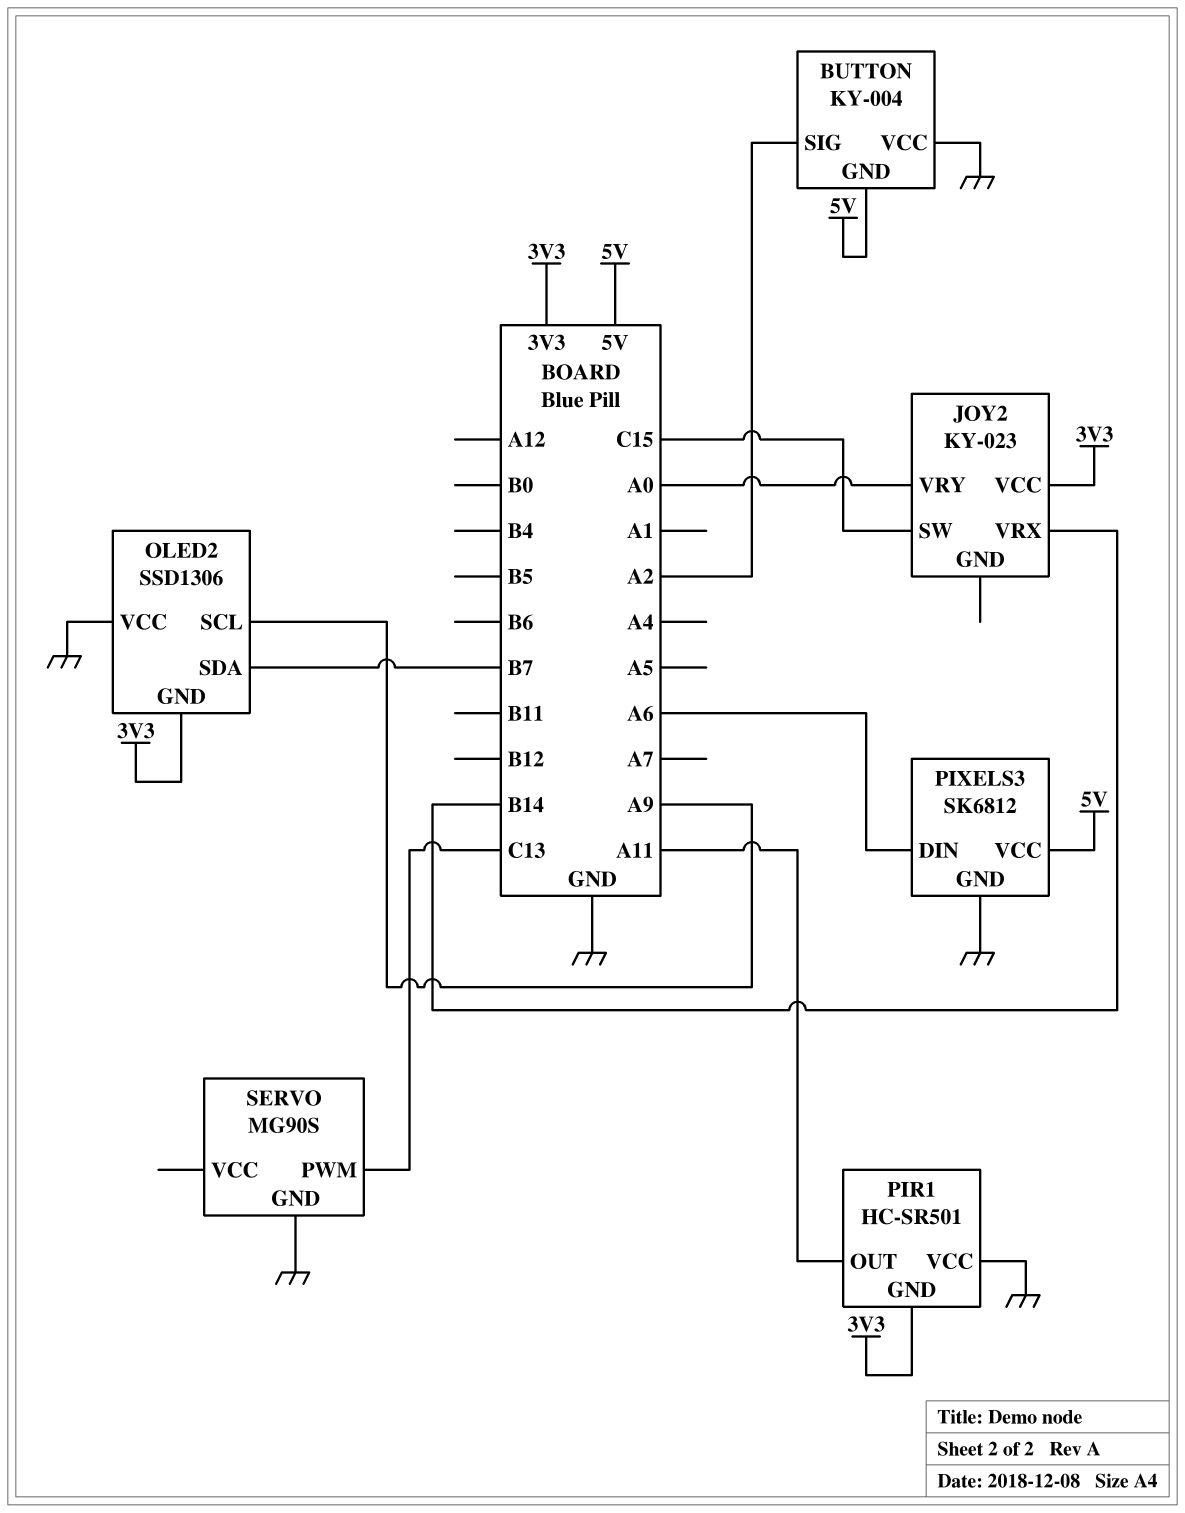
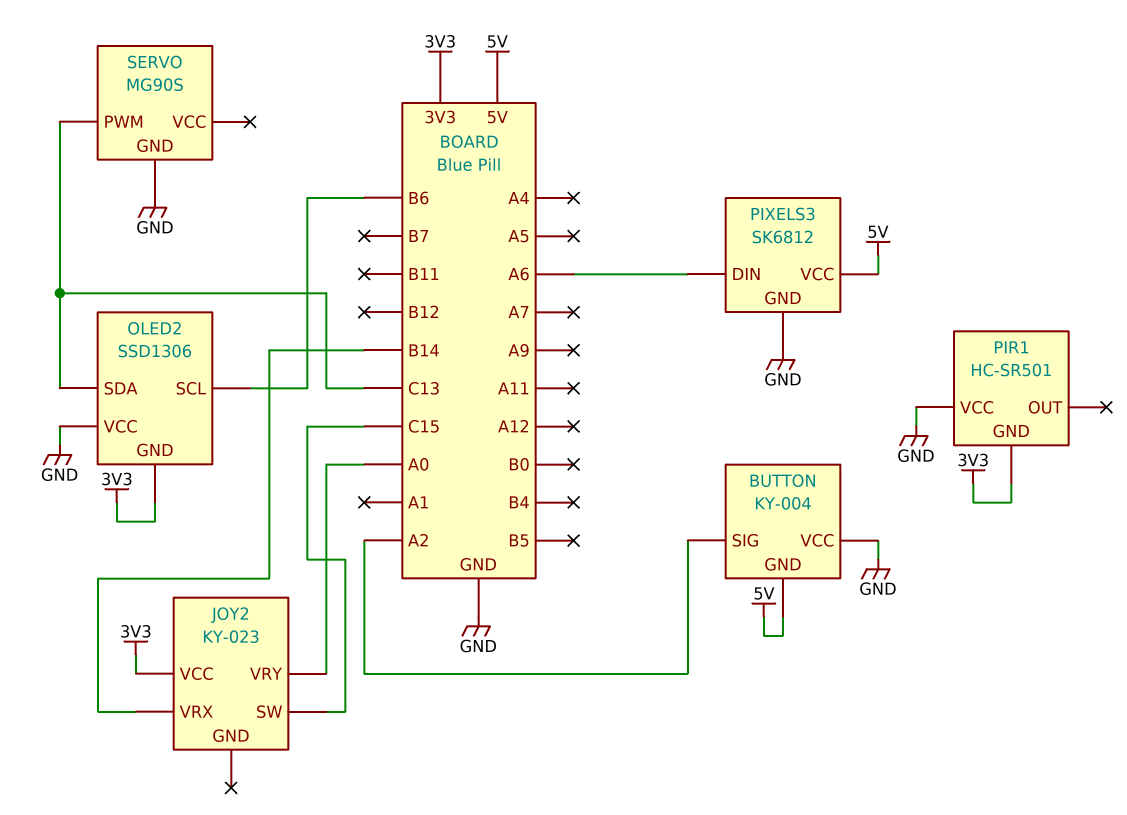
OLED2 pin SCL: A9 -> B6
OLED2 pin SDA: B7 -> C13
PIR1 pin OUT: A11 -> none

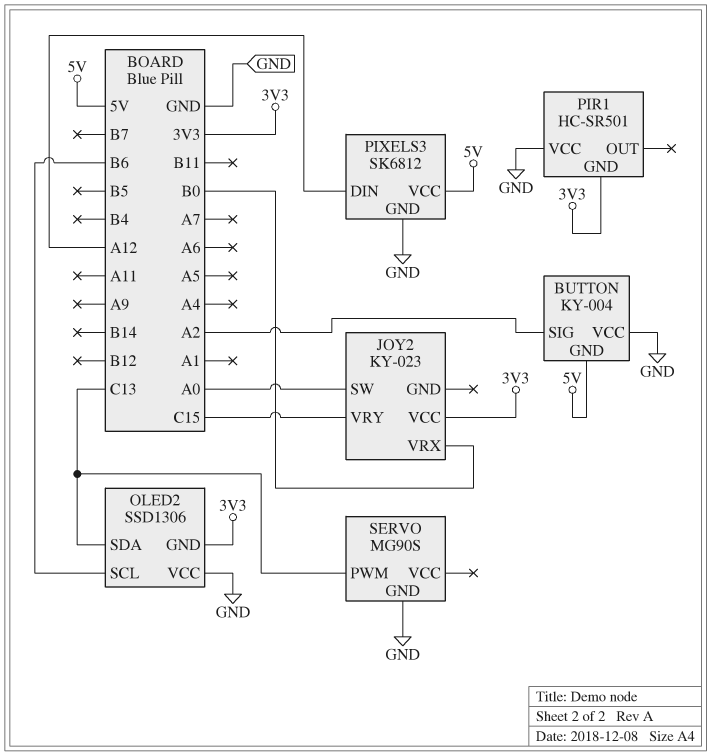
JOY2 pin SW: C15 -> A0
JOY2 pin VRX: B14 -> B0
JOY2 pin VRY: A0 -> C15
PIXELS3 pin DIN: A6 -> A12

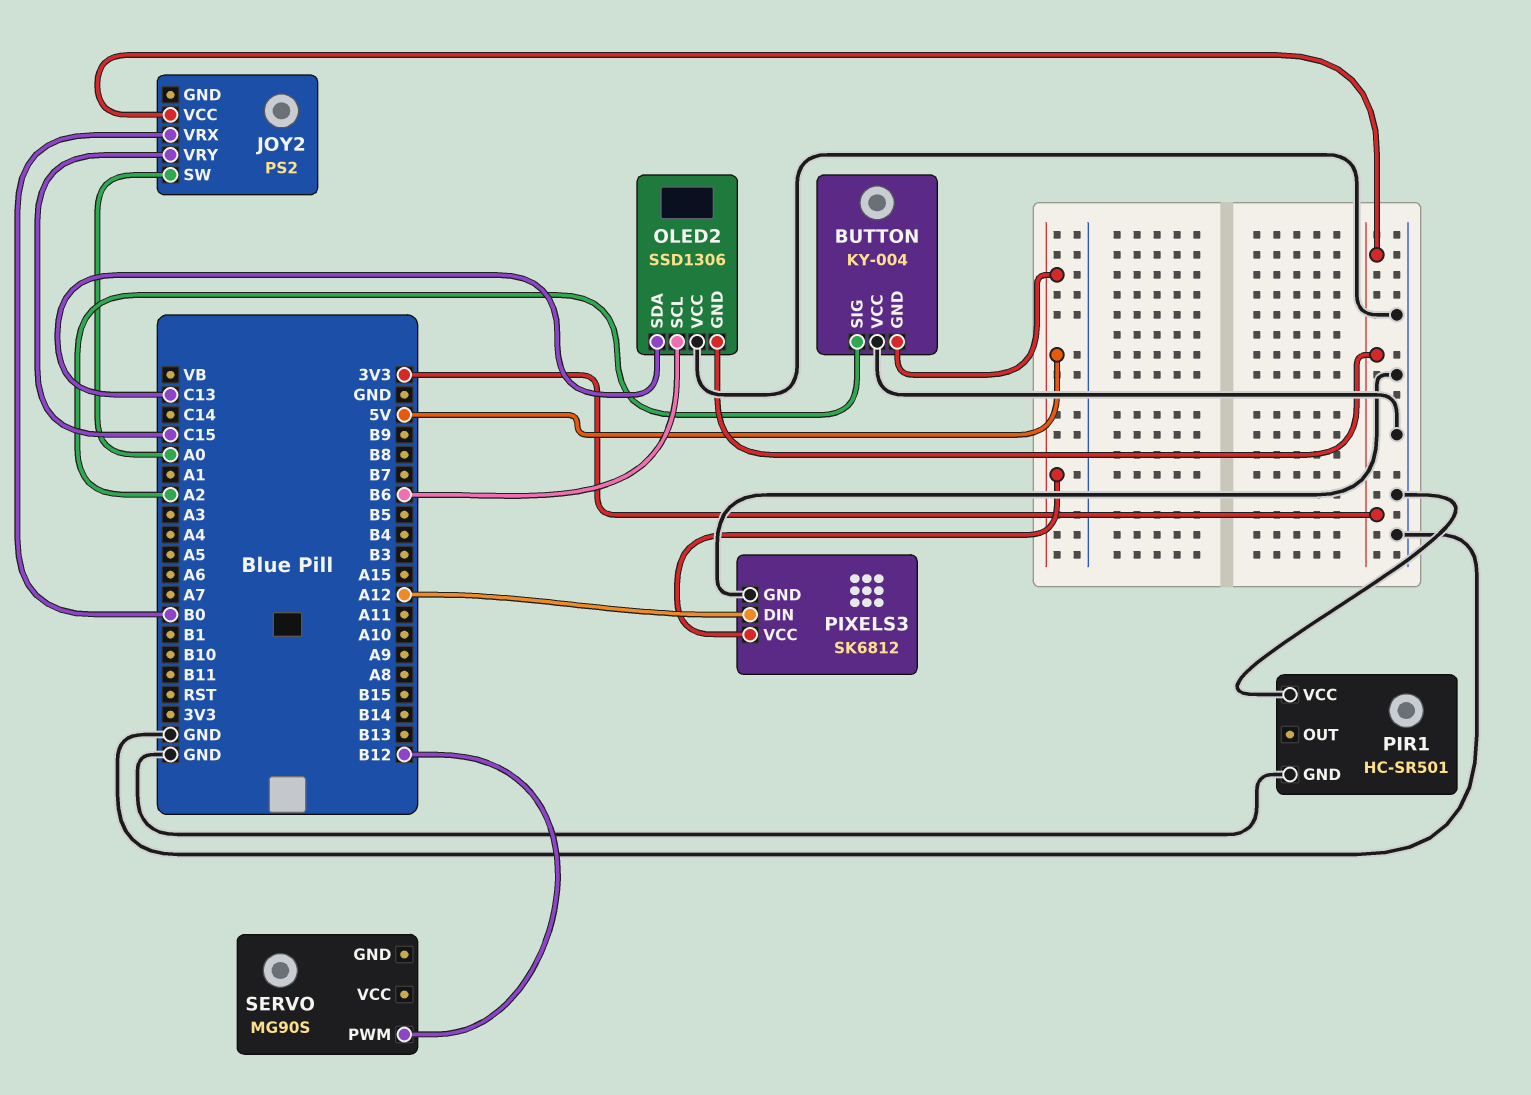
JOY2: KY-023 -> PS2
PIR1 pin GND: 3V3 -> GND
SERVO pin GND: GND -> none
SERVO pin PWM: C13 -> B12

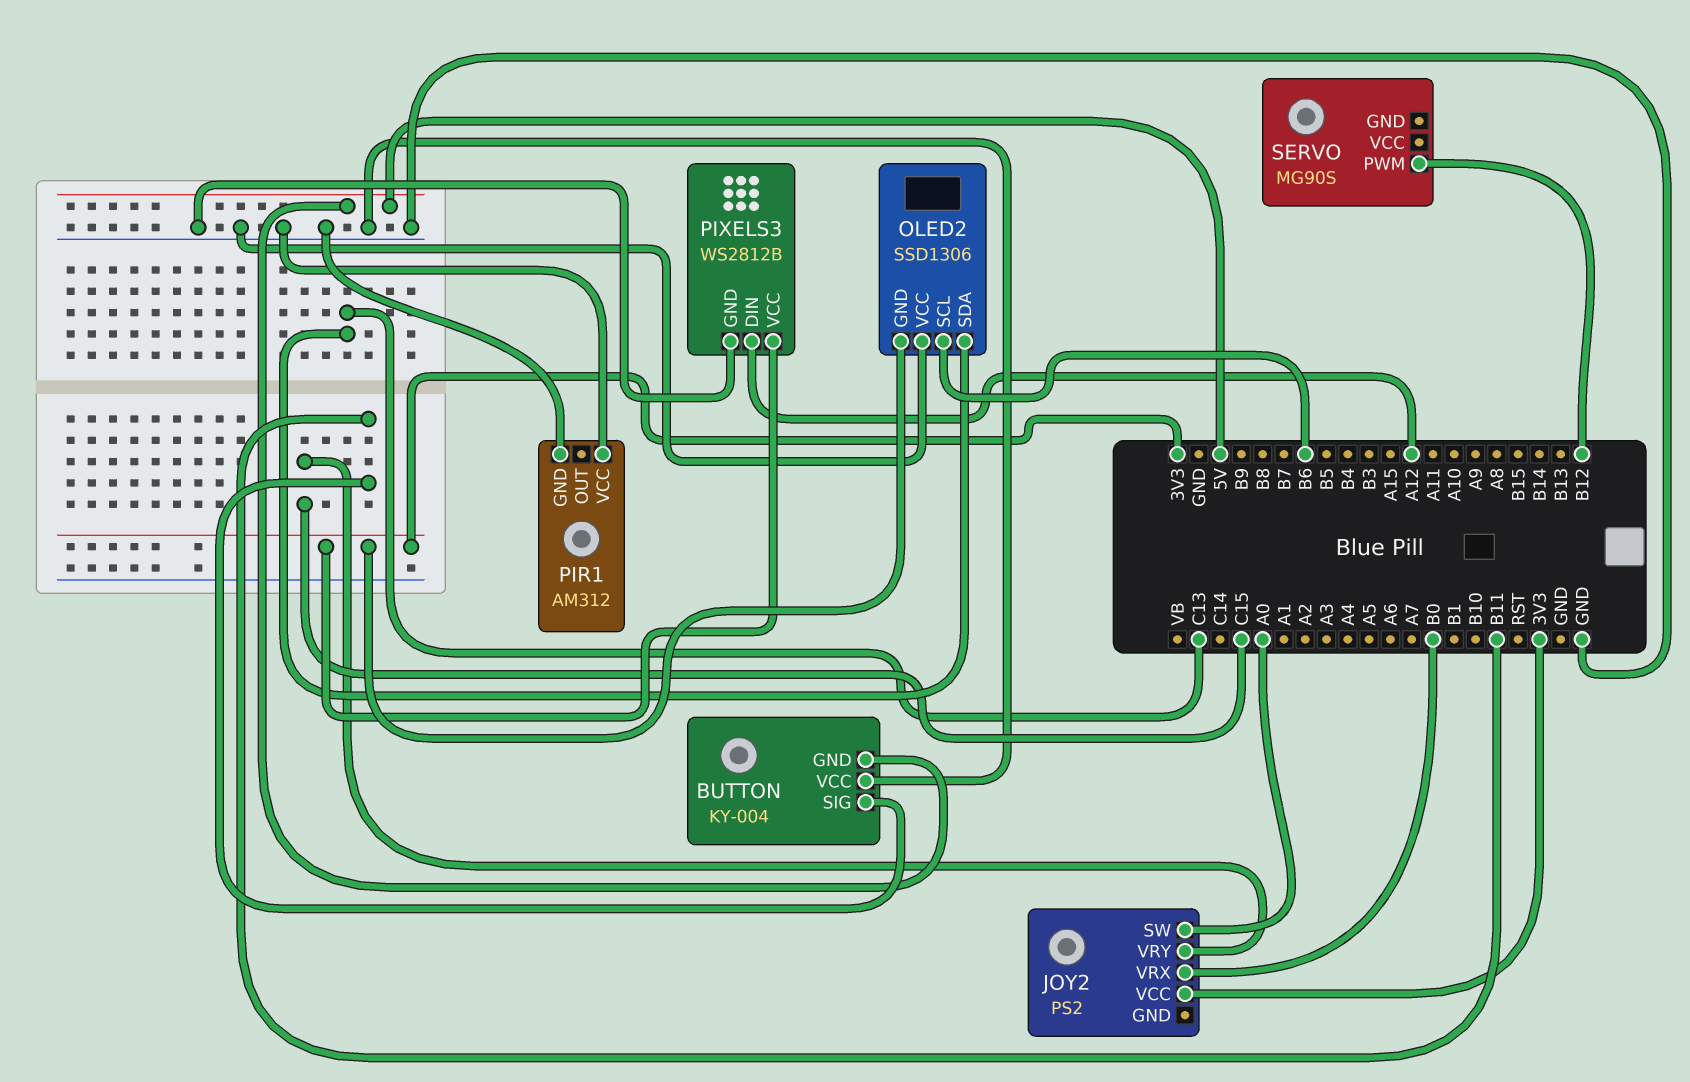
BUTTON pin SIG: A2 -> B11
PIR1: HC-SR501 -> AM312
PIXELS3: SK6812 -> WS2812B
PIXELS3 pin VCC: 5V -> 3V3

